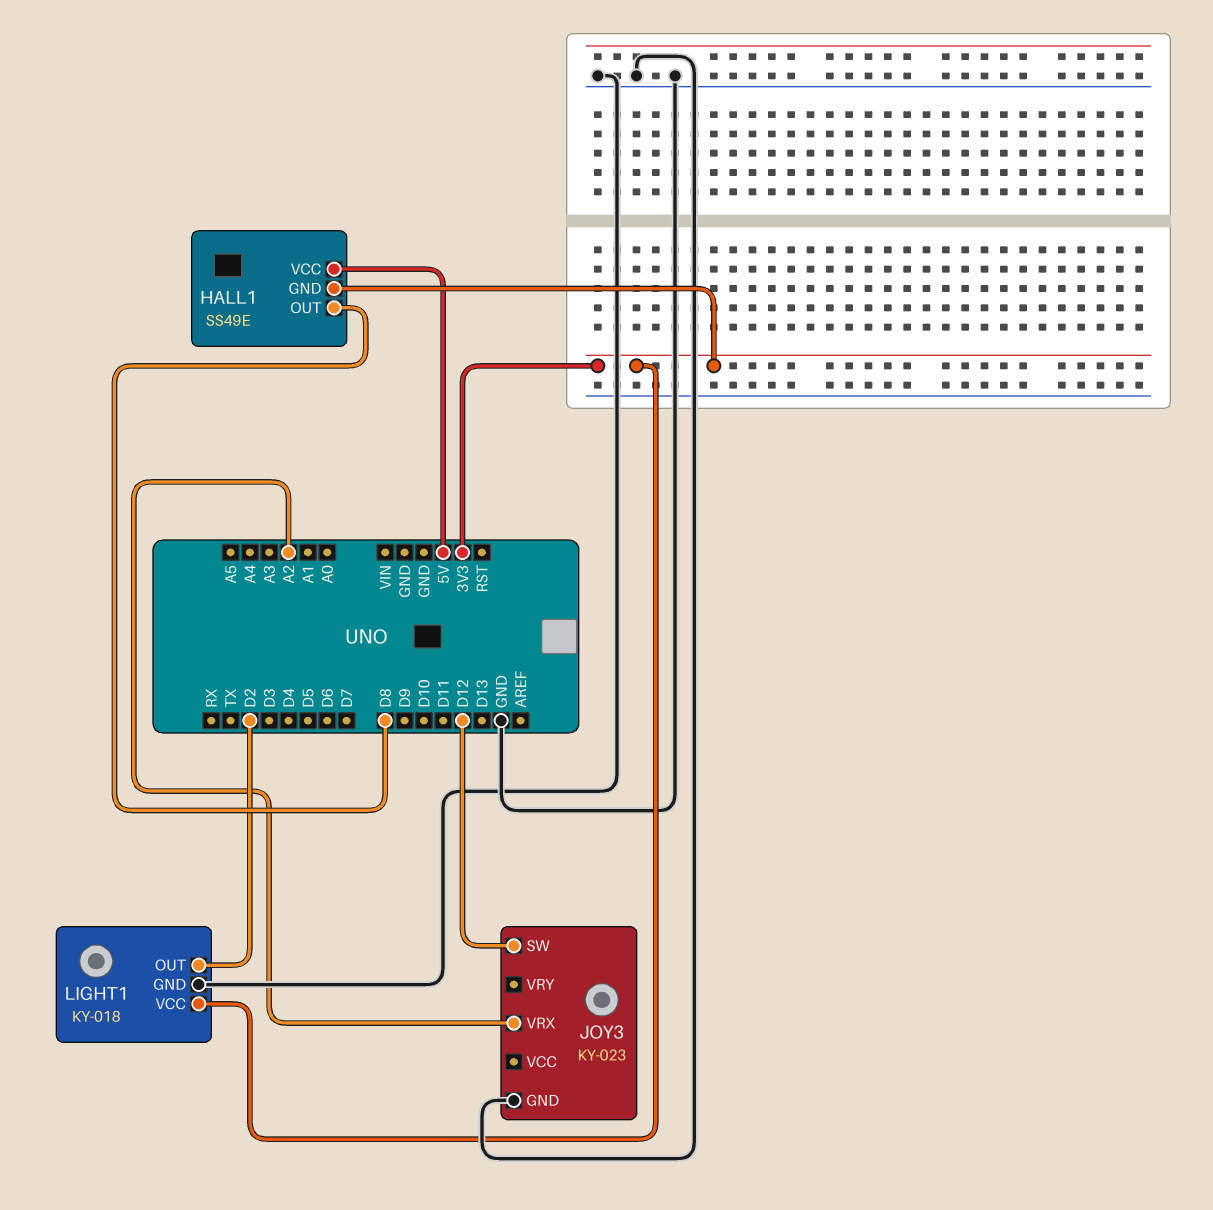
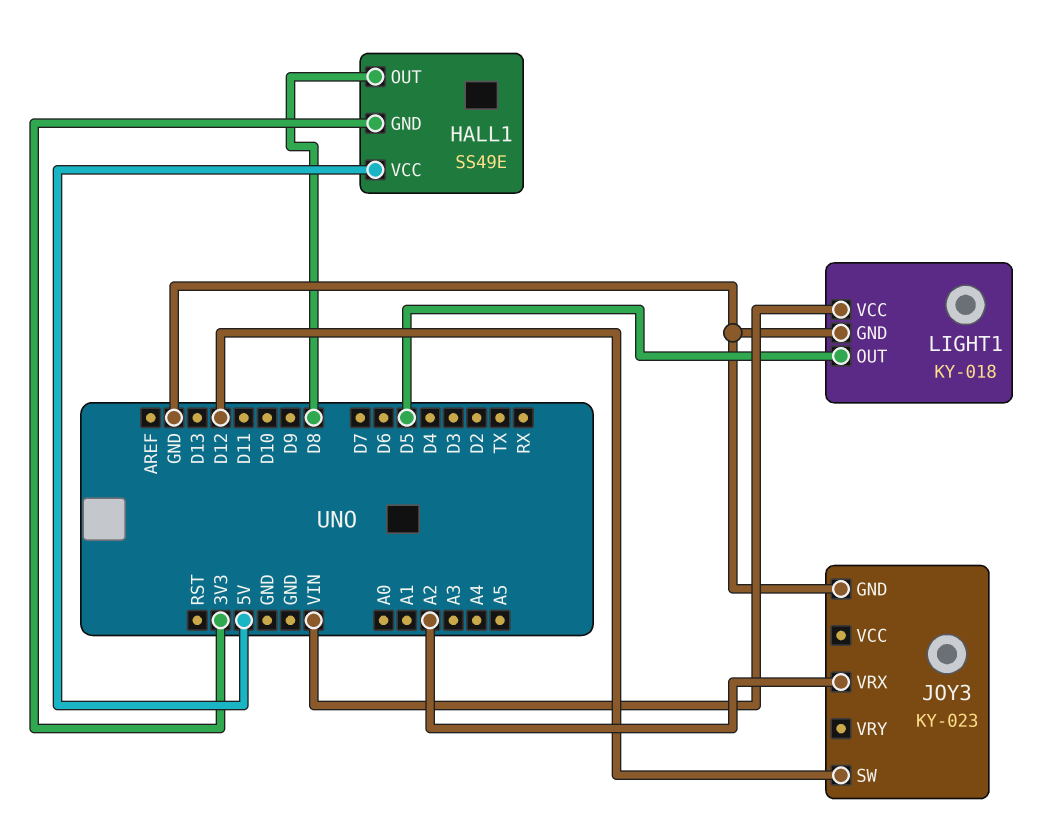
LIGHT1 pin OUT: D2 -> D5
LIGHT1 pin VCC: 3V3 -> VIN

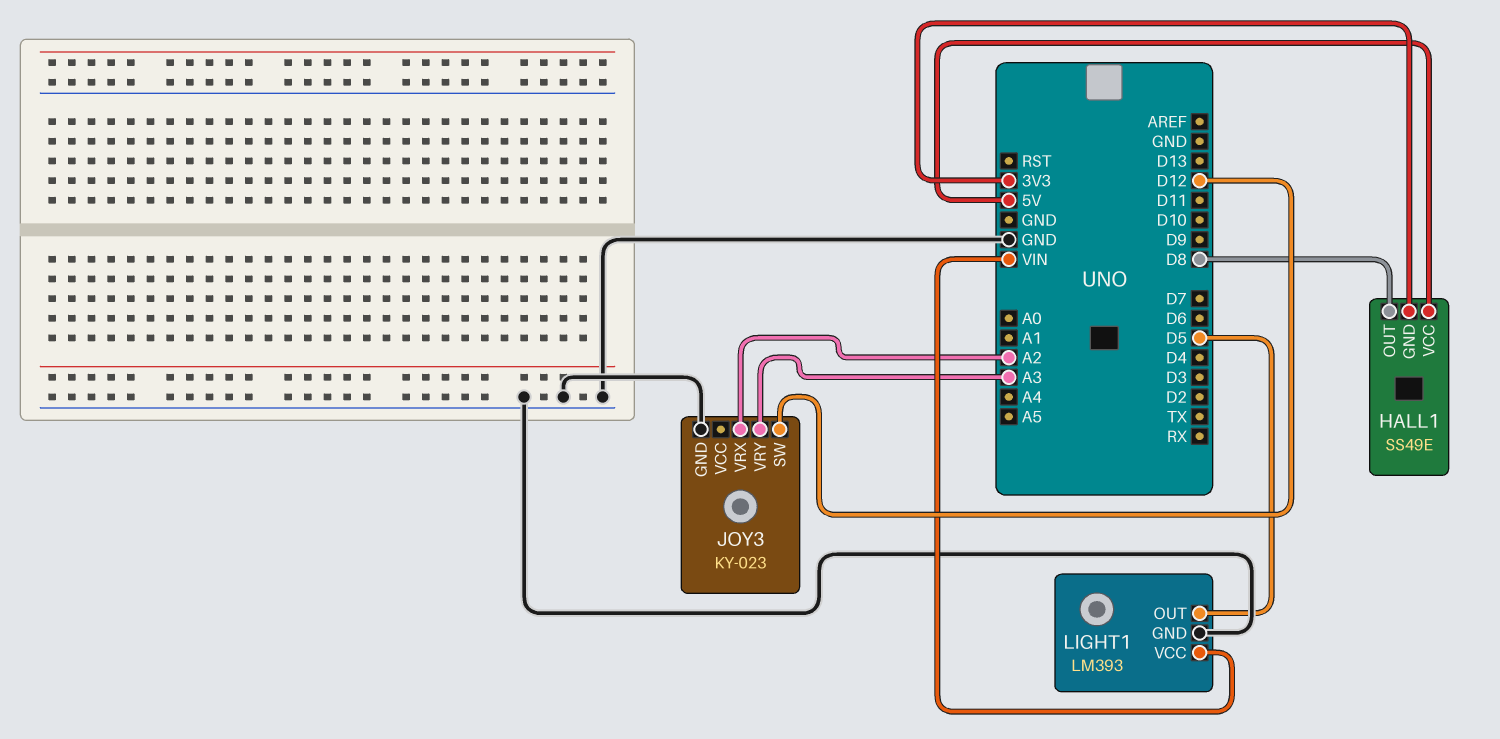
JOY3 pin VRY: none -> A3
LIGHT1: KY-018 -> LM393

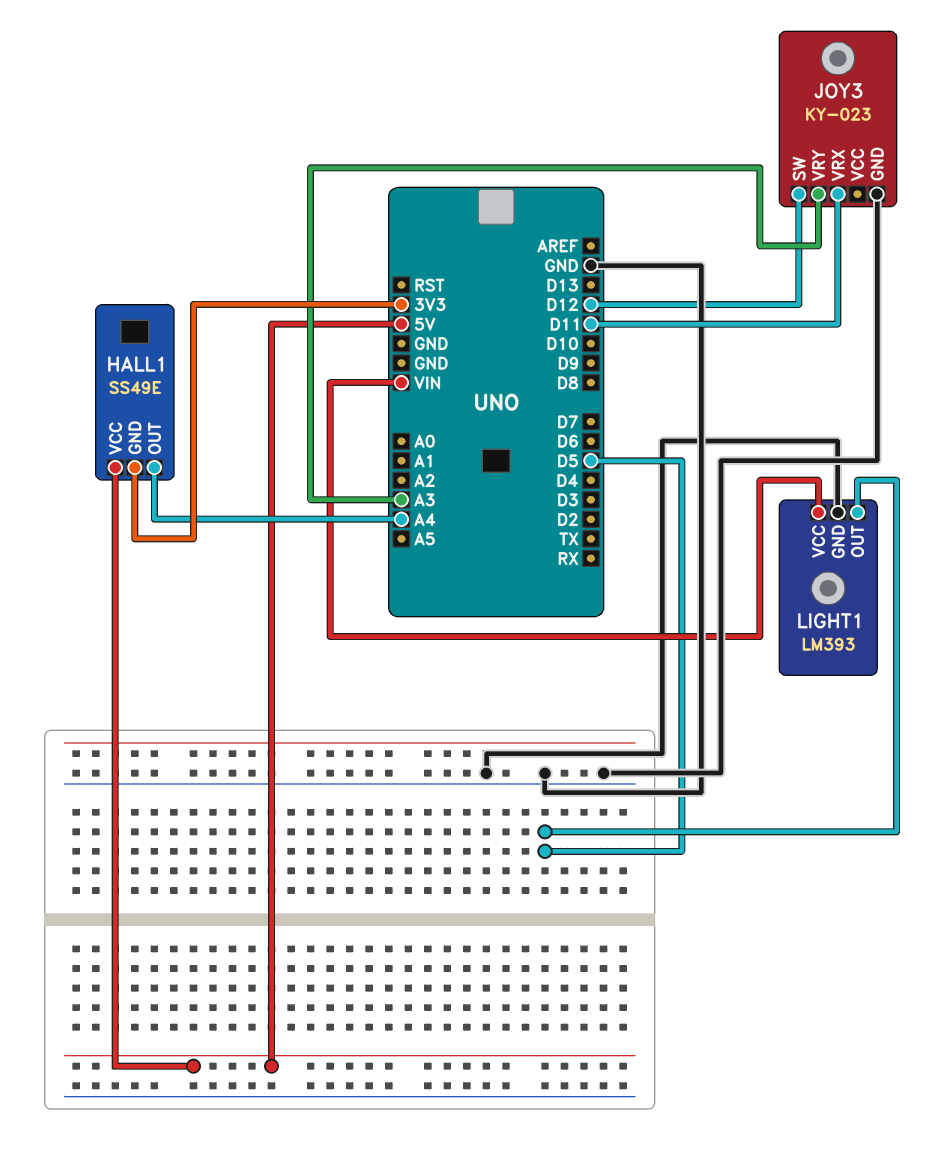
HALL1 pin OUT: D8 -> A4
JOY3 pin VRX: A2 -> D11

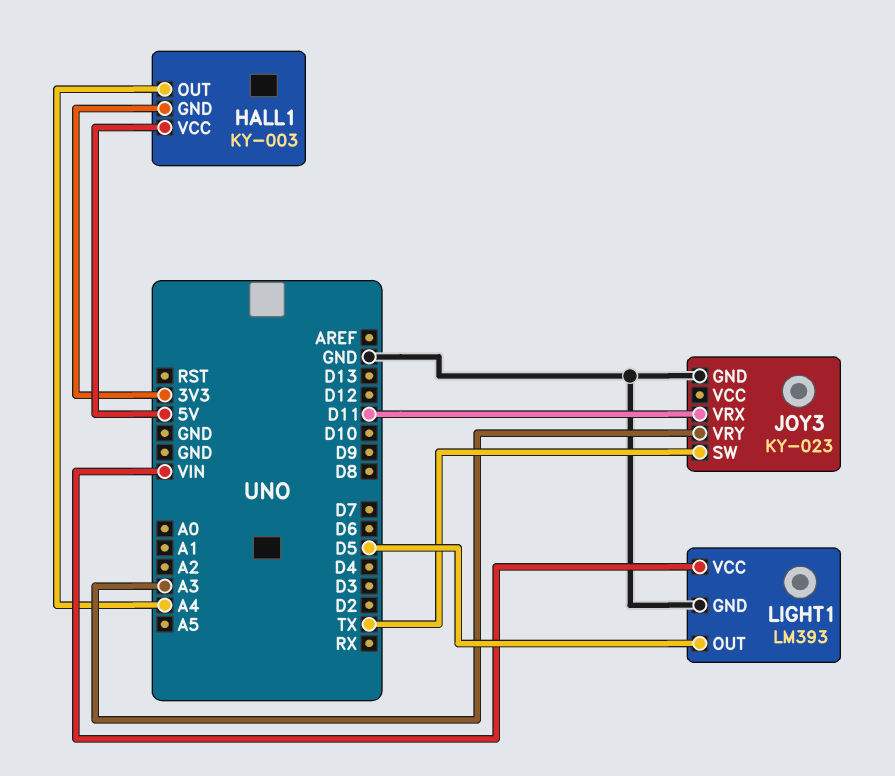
HALL1: SS49E -> KY-003
JOY3 pin SW: D12 -> TX

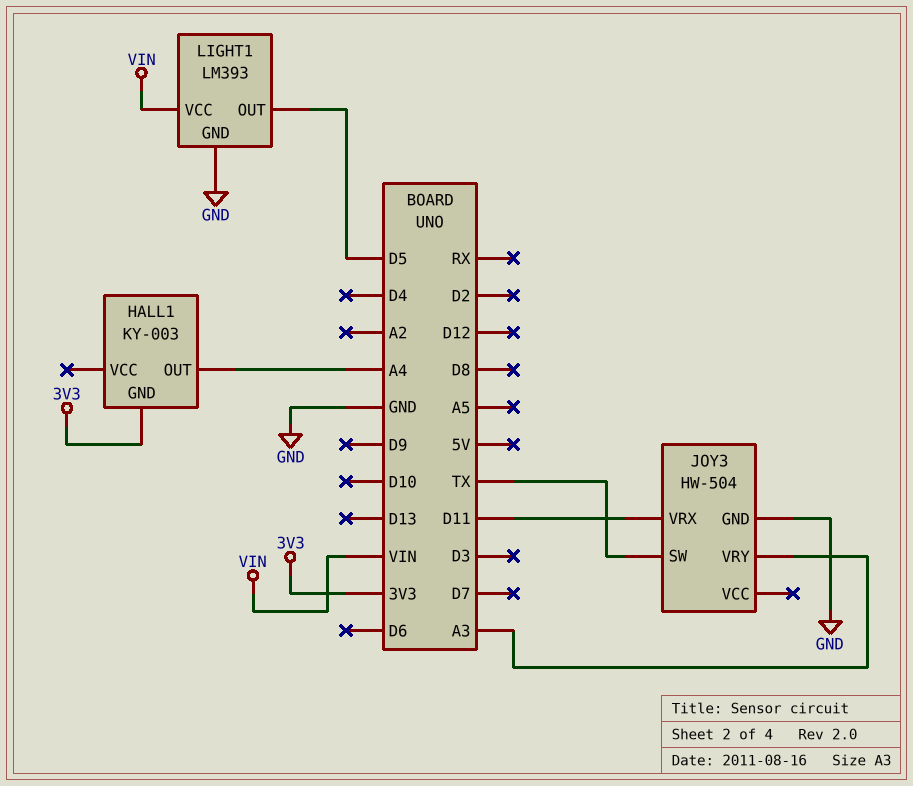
HALL1 pin VCC: 5V -> none
JOY3: KY-023 -> HW-504

